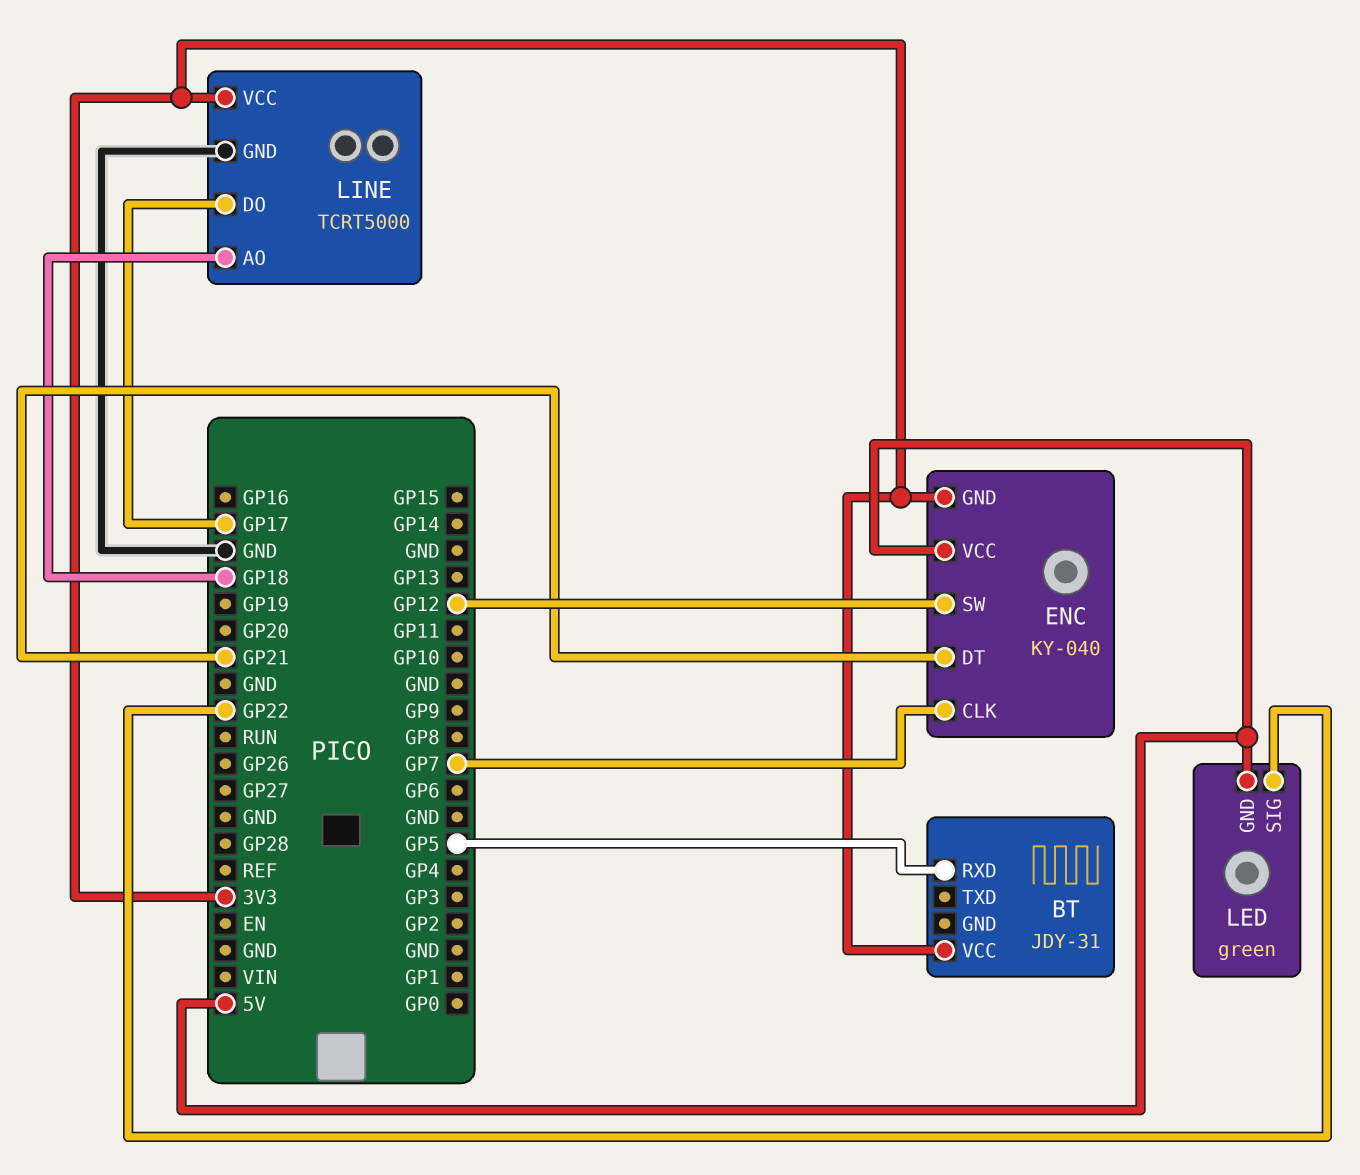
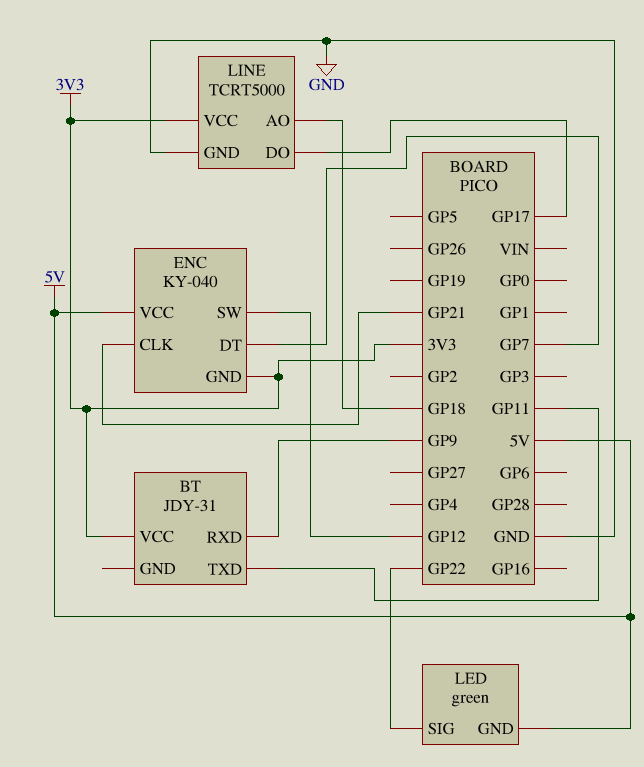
BT pin RXD: GP5 -> GP9
BT pin TXD: none -> GP11
ENC pin CLK: GP7 -> GP21
ENC pin DT: GP21 -> GP7

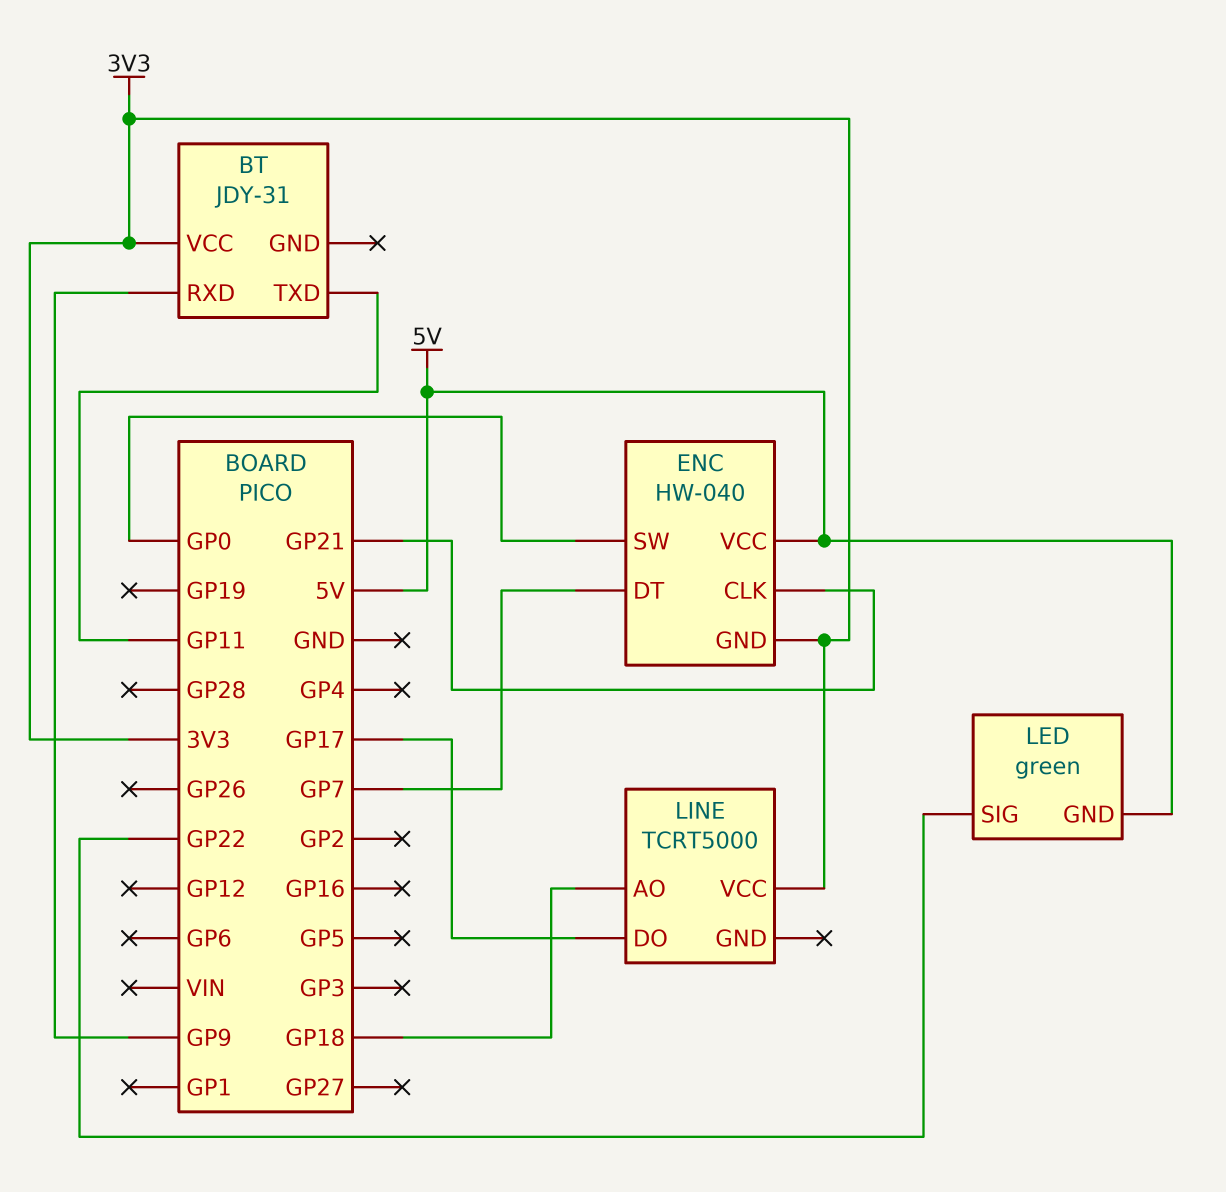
ENC: KY-040 -> HW-040
ENC pin SW: GP12 -> GP0
LINE pin GND: GND -> none

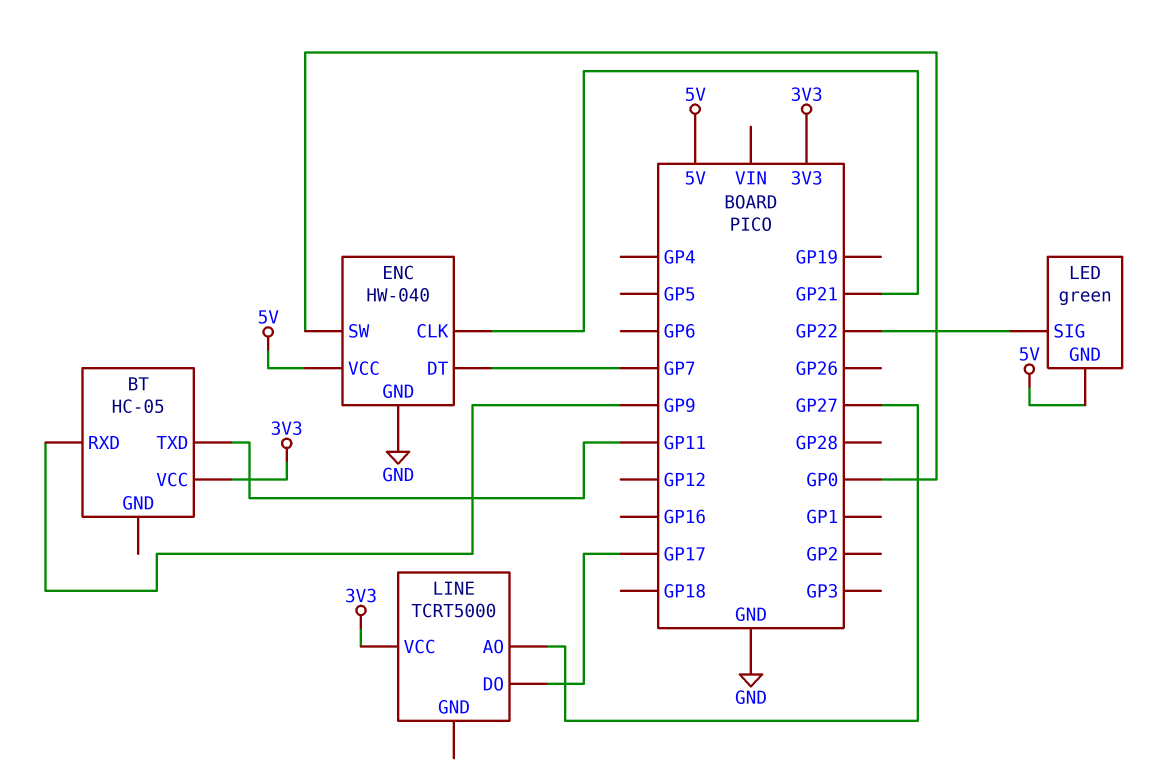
BT: JDY-31 -> HC-05
ENC pin GND: 3V3 -> GND
LINE pin AO: GP18 -> GP27

